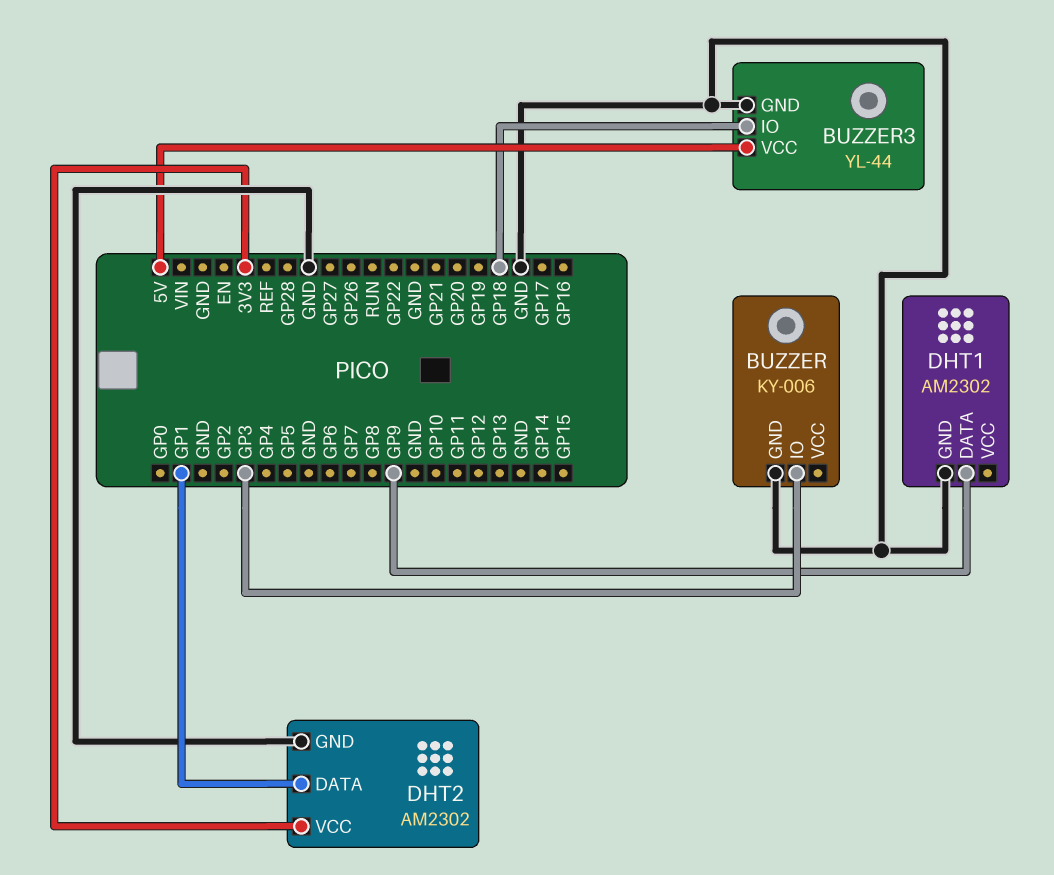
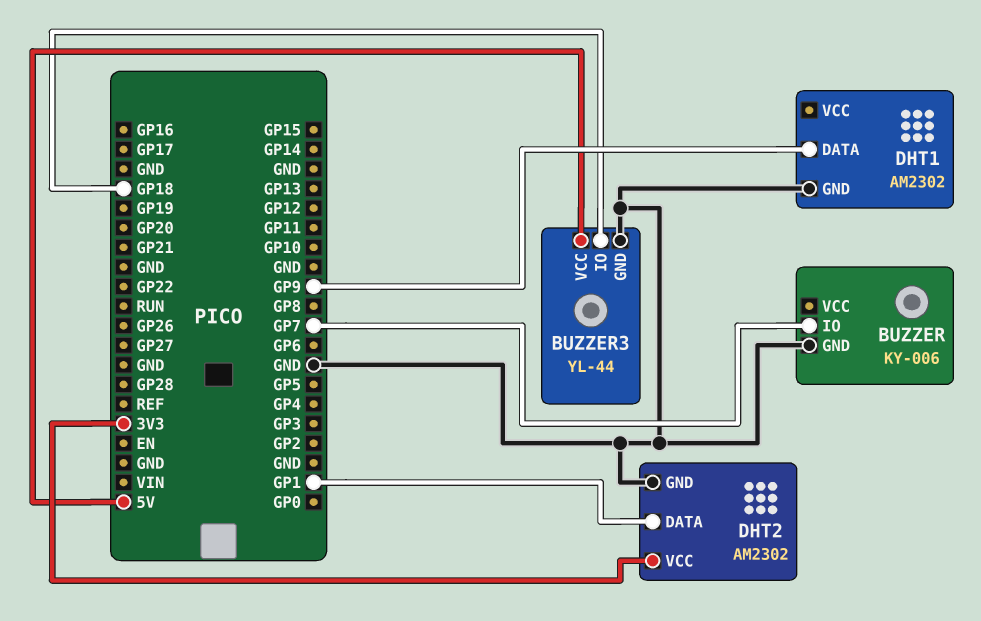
BUZZER pin IO: GP3 -> GP7

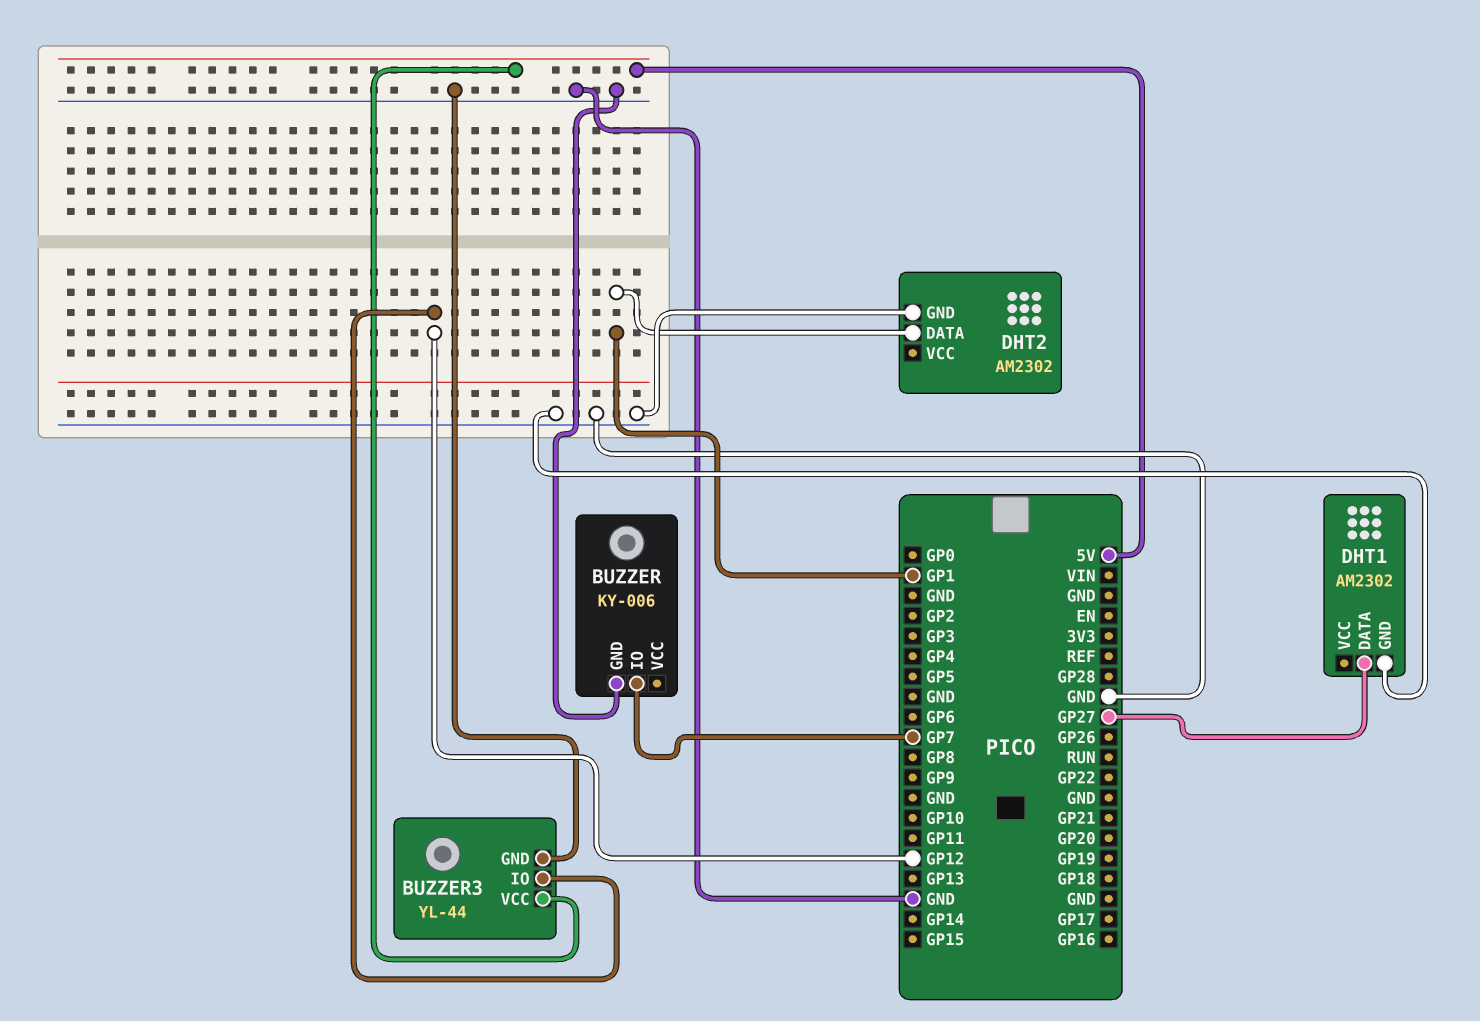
BUZZER3 pin IO: GP18 -> GP12
DHT1 pin DATA: GP9 -> GP27
DHT2 pin VCC: 3V3 -> none

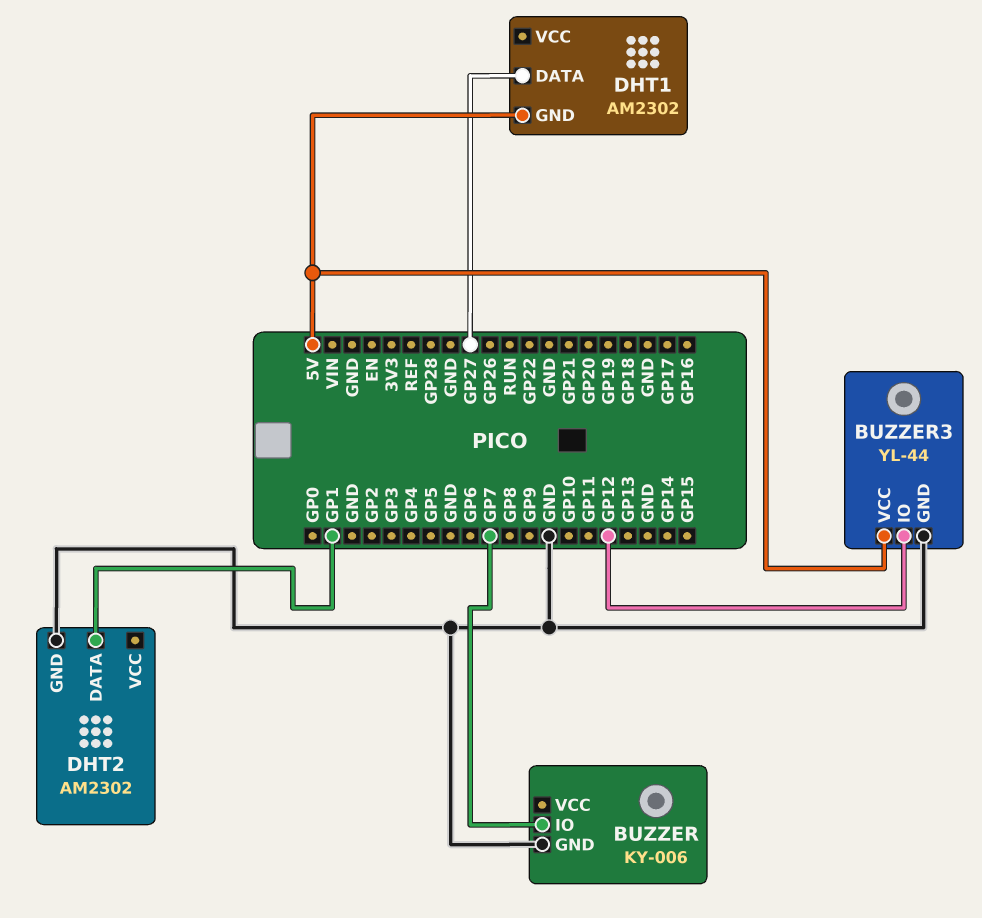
DHT1 pin GND: GND -> 5V

